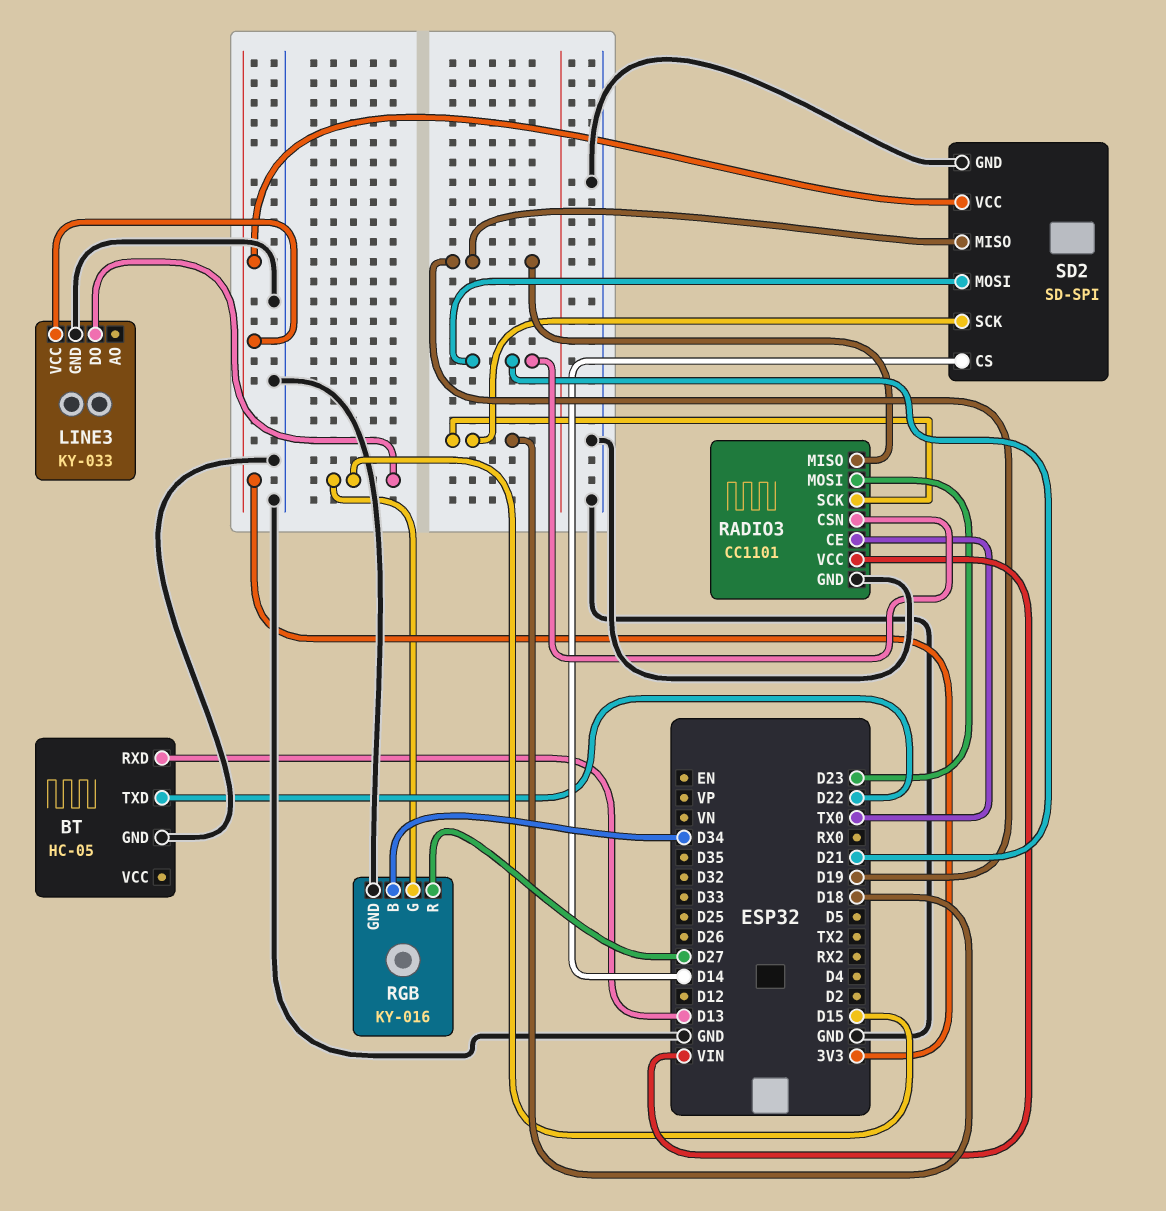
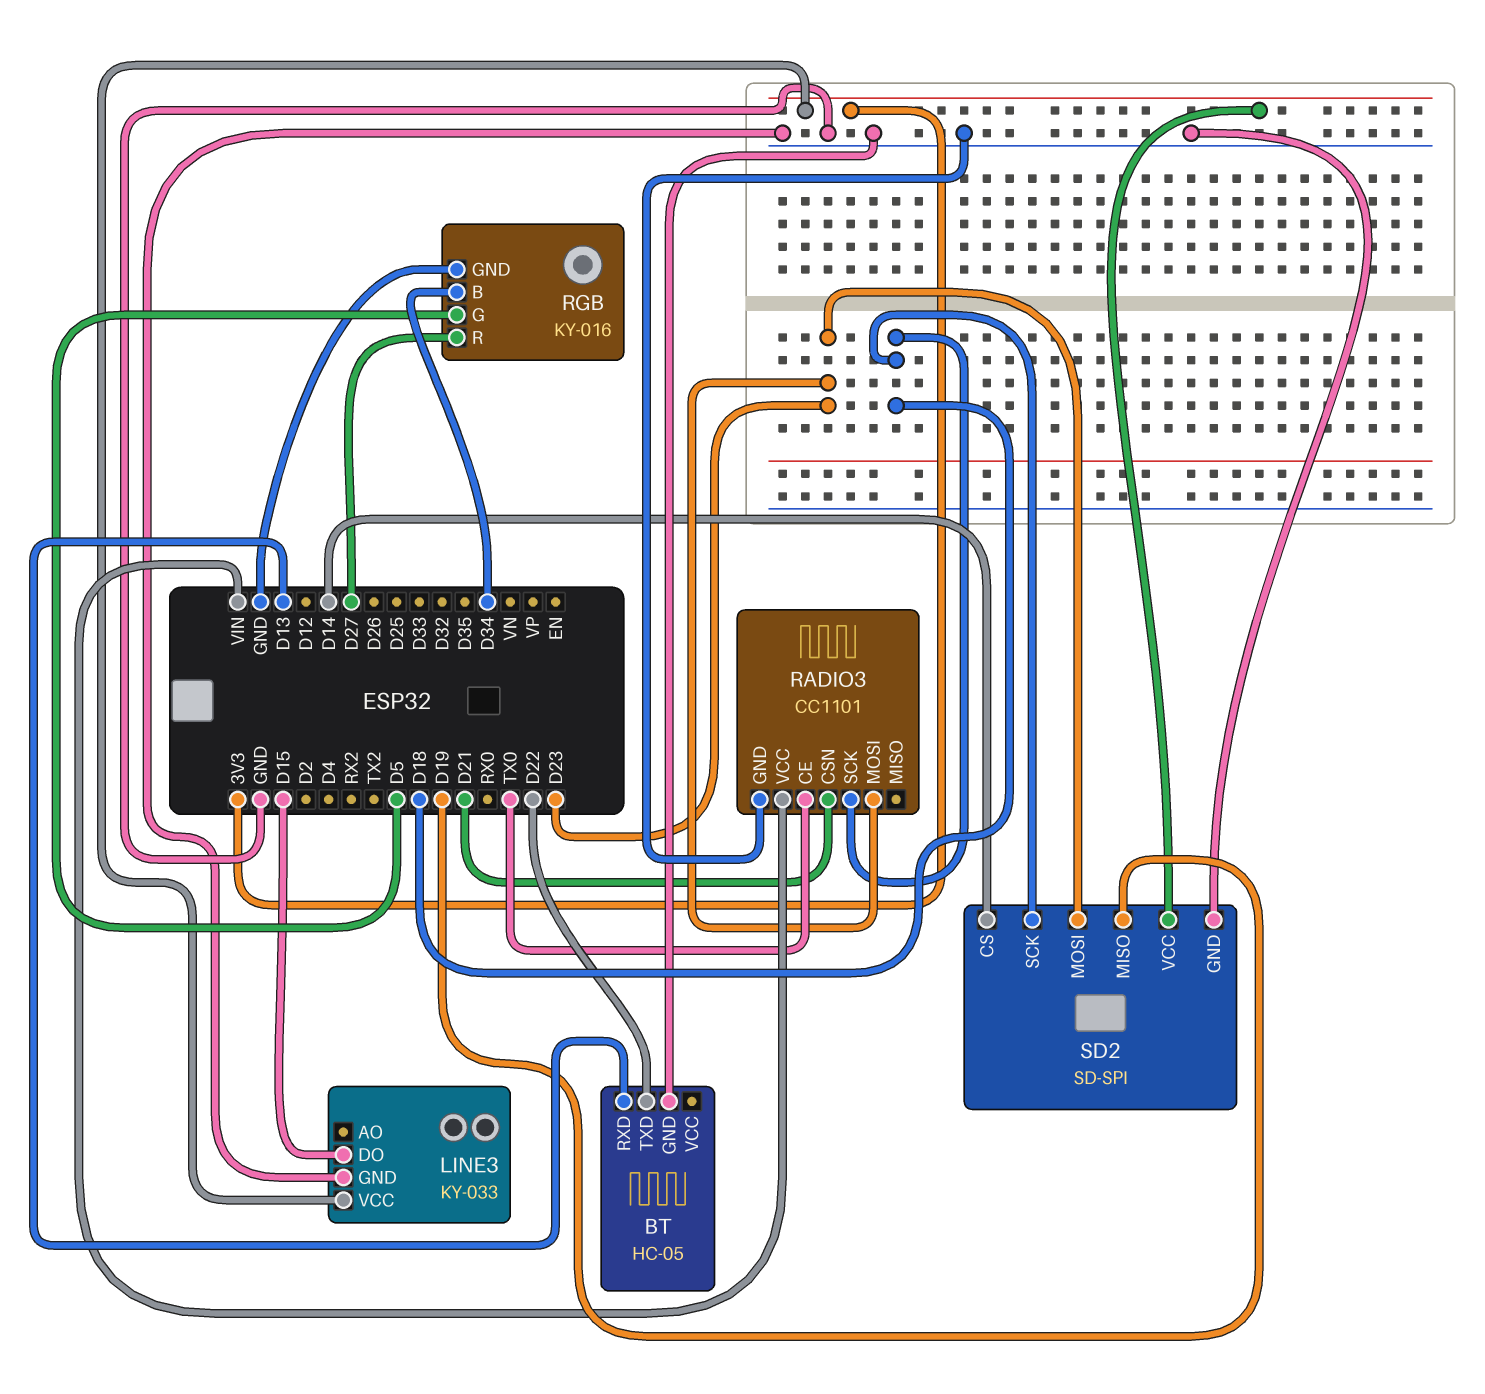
RADIO3 pin MISO: D19 -> none
RGB pin G: D15 -> D5
SD2 pin MOSI: D21 -> D23

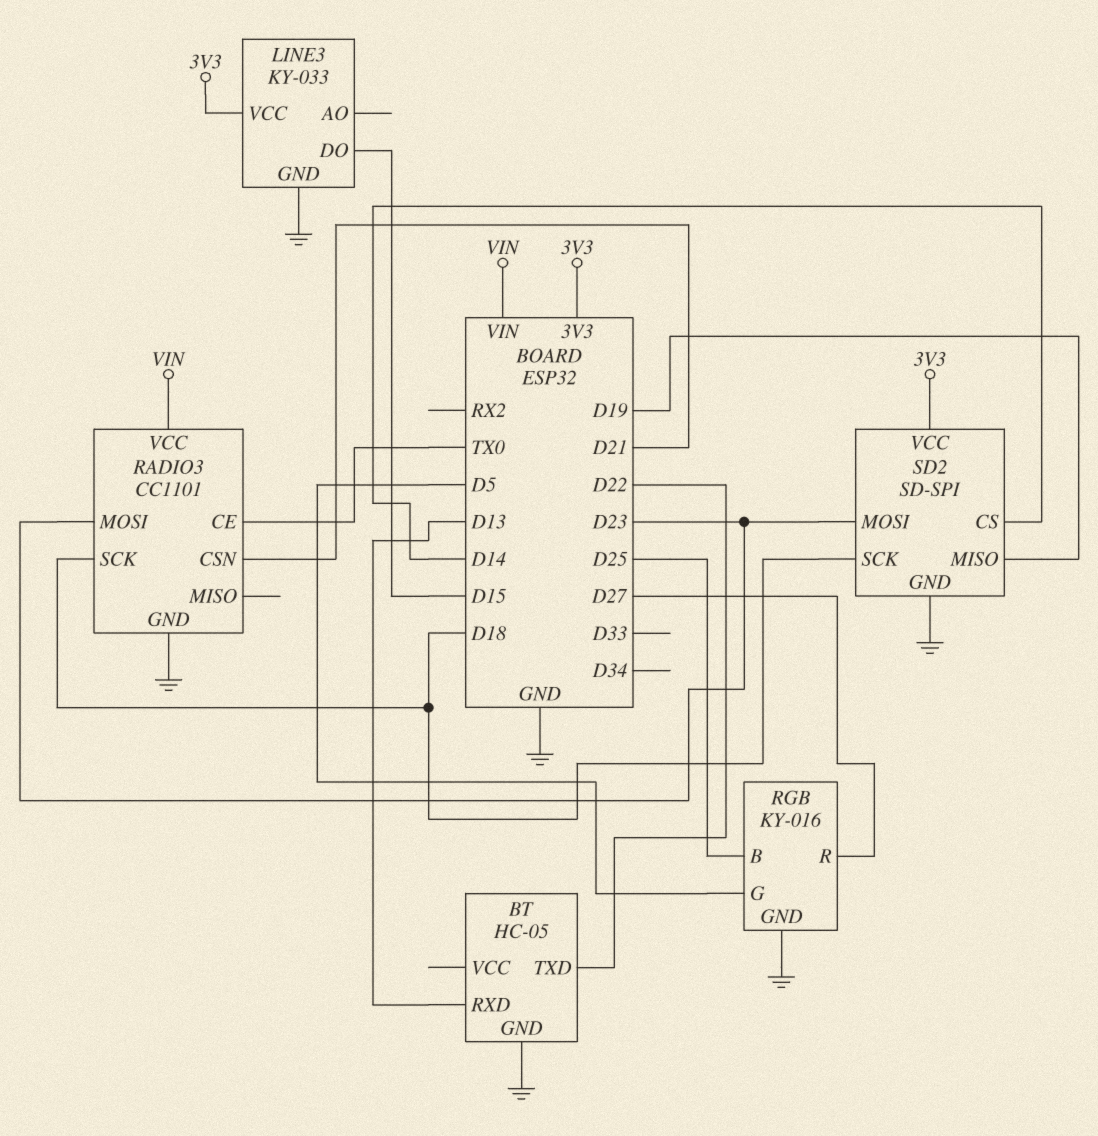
RGB pin B: D34 -> D25

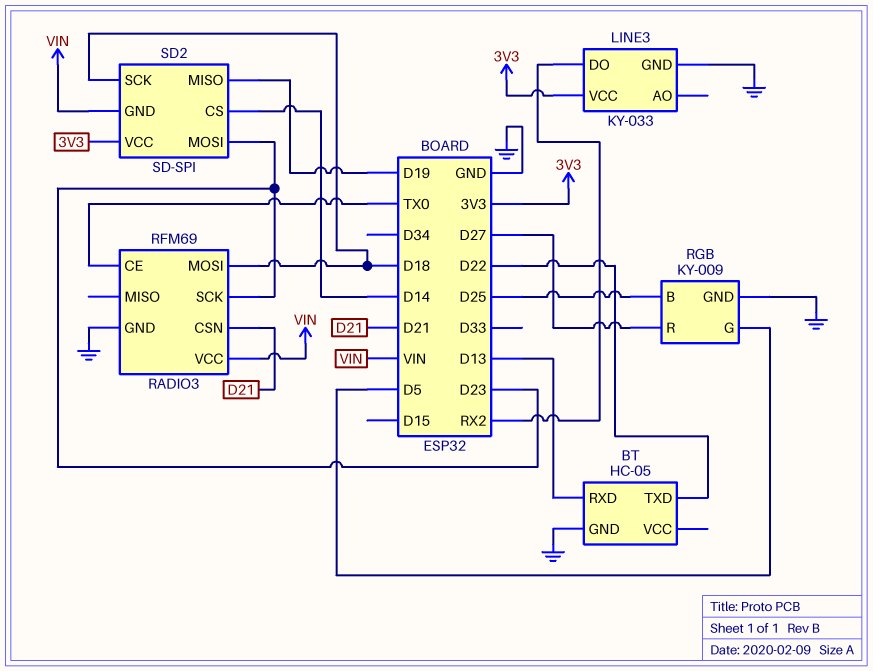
LINE3 pin DO: D15 -> RX2
RADIO3: CC1101 -> RFM69
RADIO3 pin MOSI: D23 -> D18
RADIO3 pin SCK: D18 -> D23
RGB: KY-016 -> KY-009
SD2 pin GND: GND -> VIN

